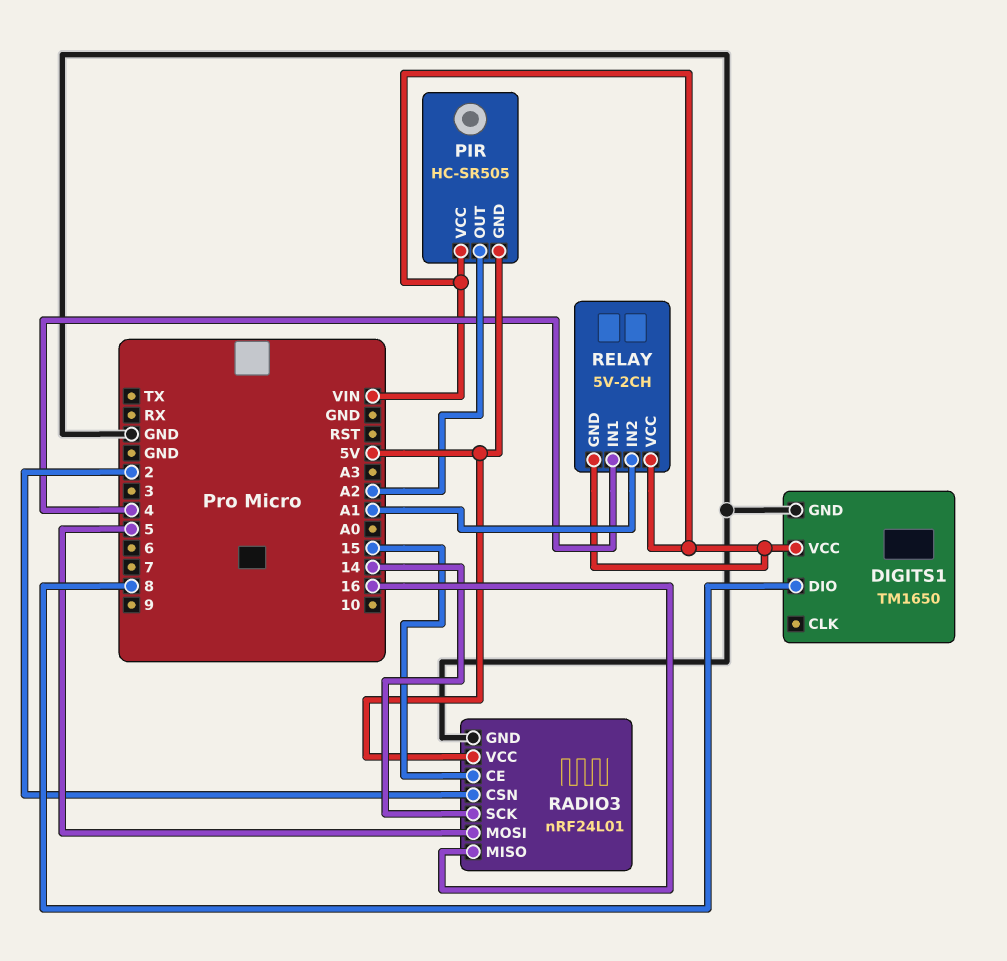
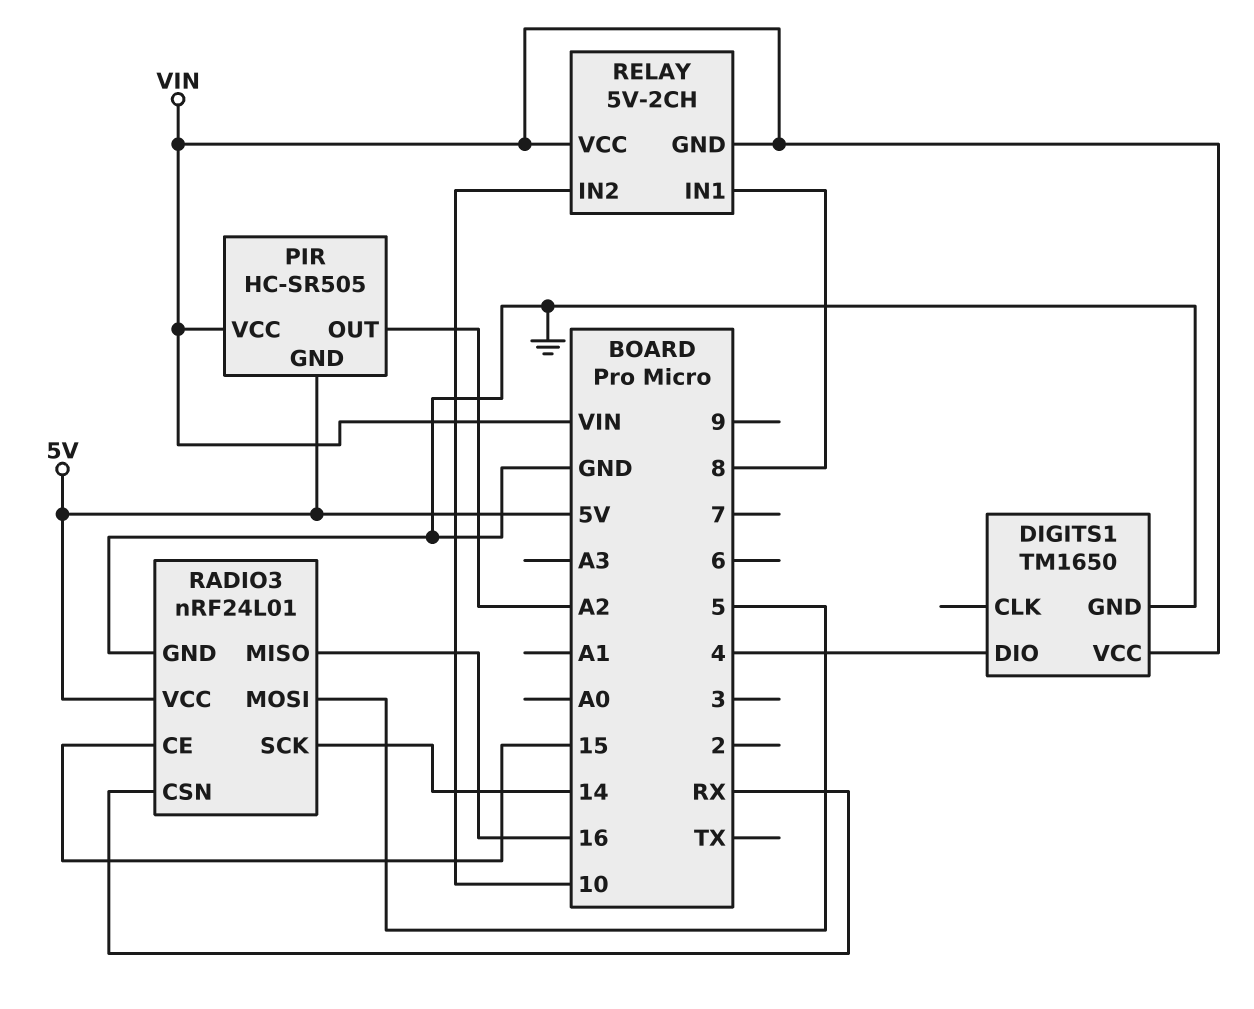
DIGITS1 pin DIO: 8 -> 4
RADIO3 pin CSN: 2 -> RX
RELAY pin IN1: 4 -> 8
RELAY pin IN2: A1 -> 10

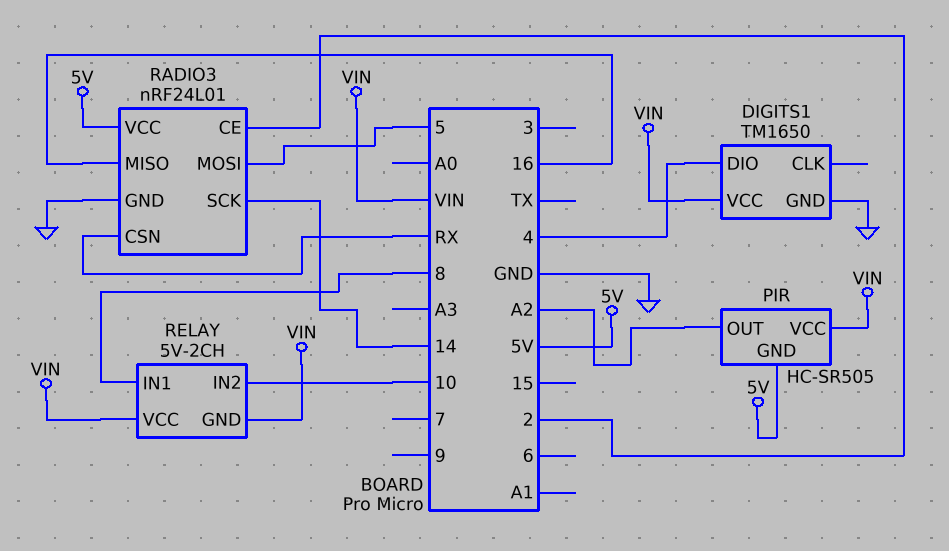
RADIO3 pin CE: 15 -> 2

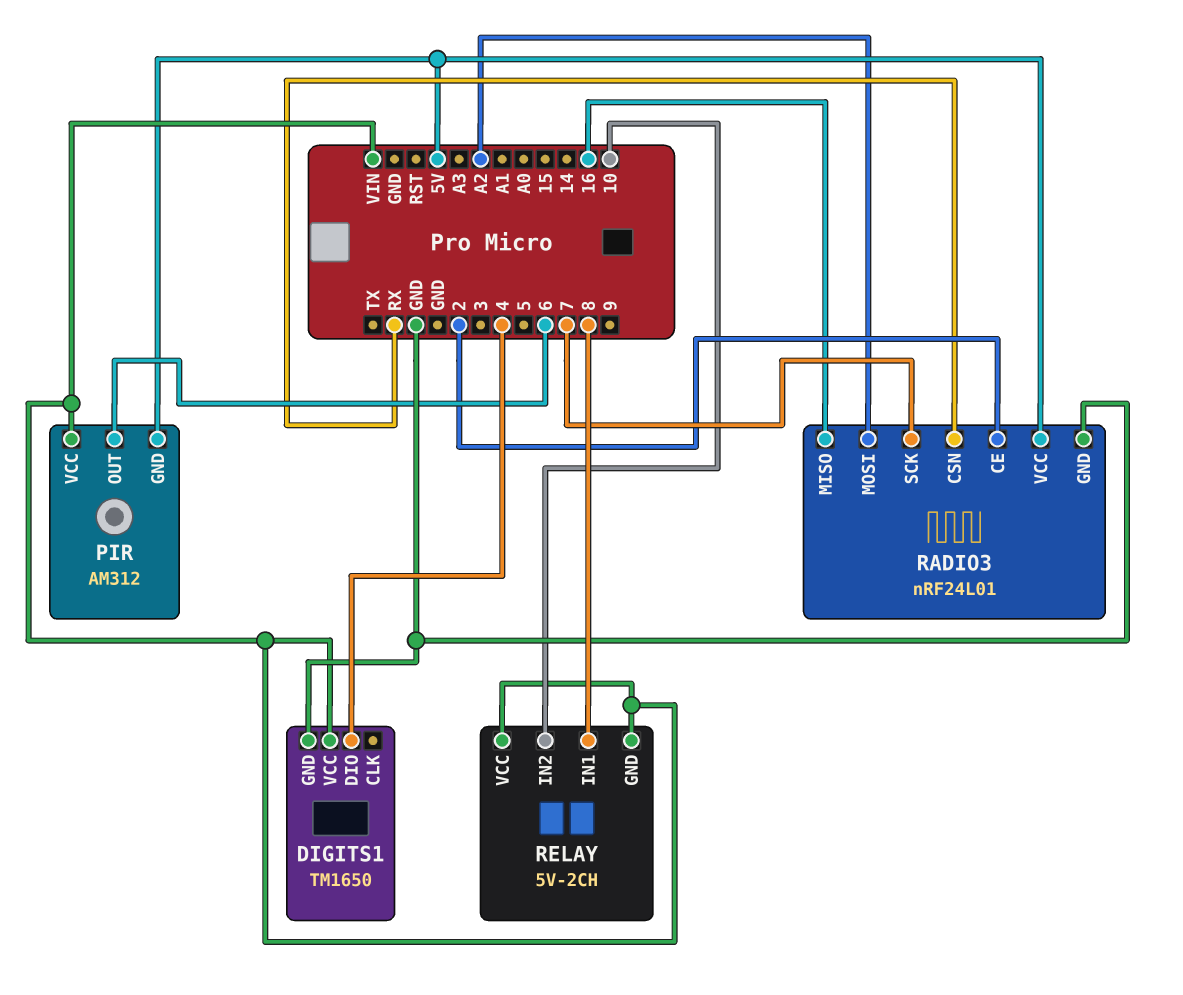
PIR: HC-SR505 -> AM312
PIR pin OUT: A2 -> 6
RADIO3 pin MOSI: 5 -> A2
RADIO3 pin SCK: 14 -> 7

